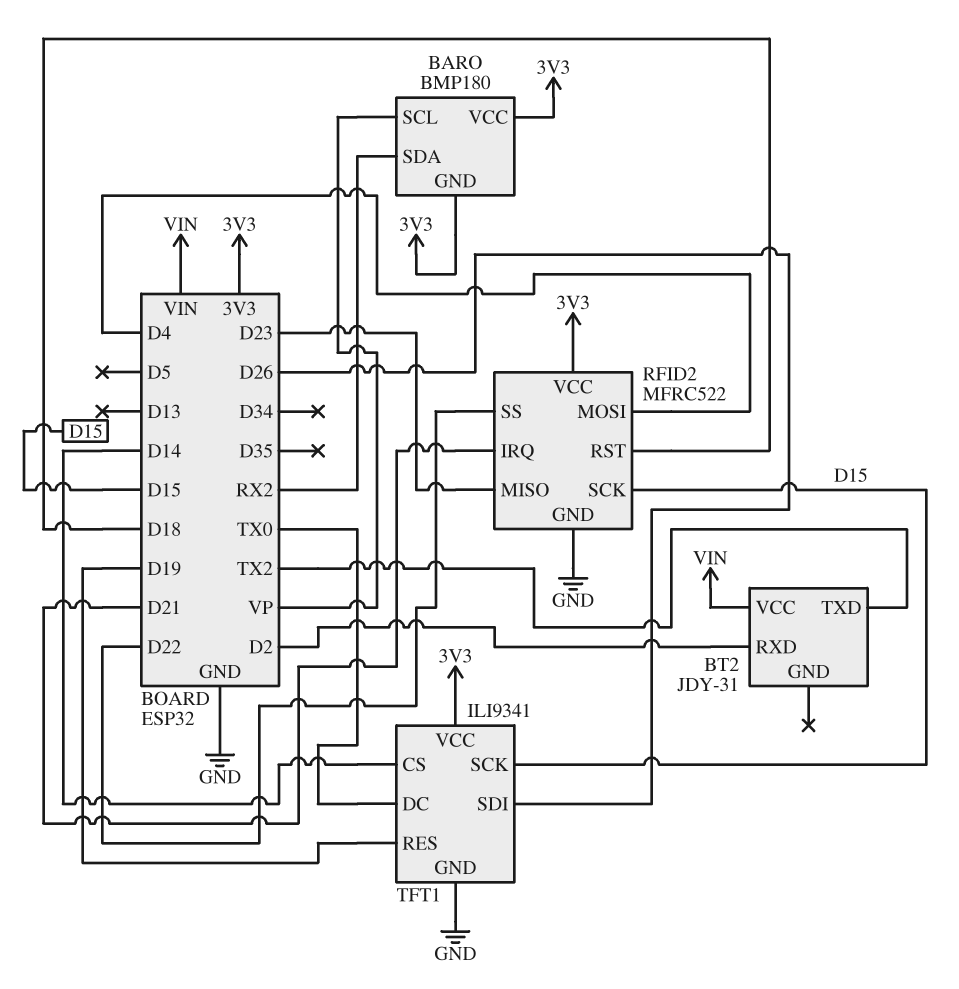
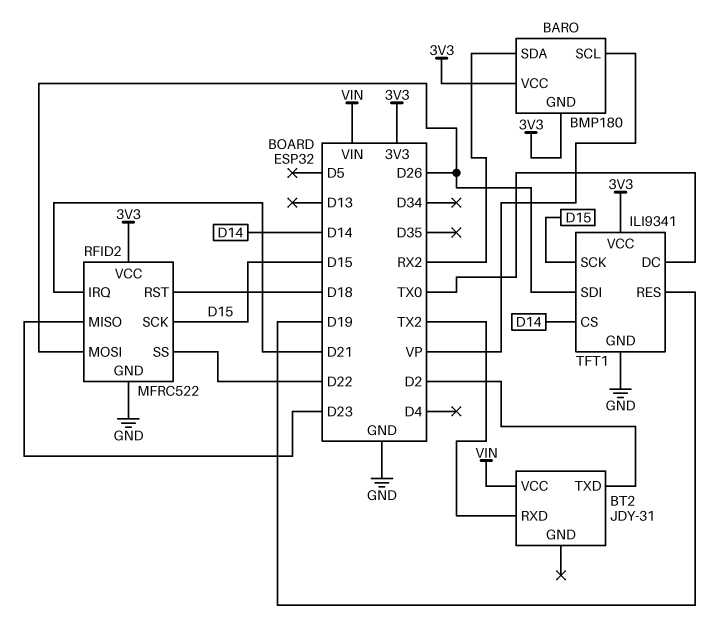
BT2 pin RXD: D2 -> TX2
BT2 pin TXD: TX2 -> D2
RFID2 pin MOSI: D4 -> D26

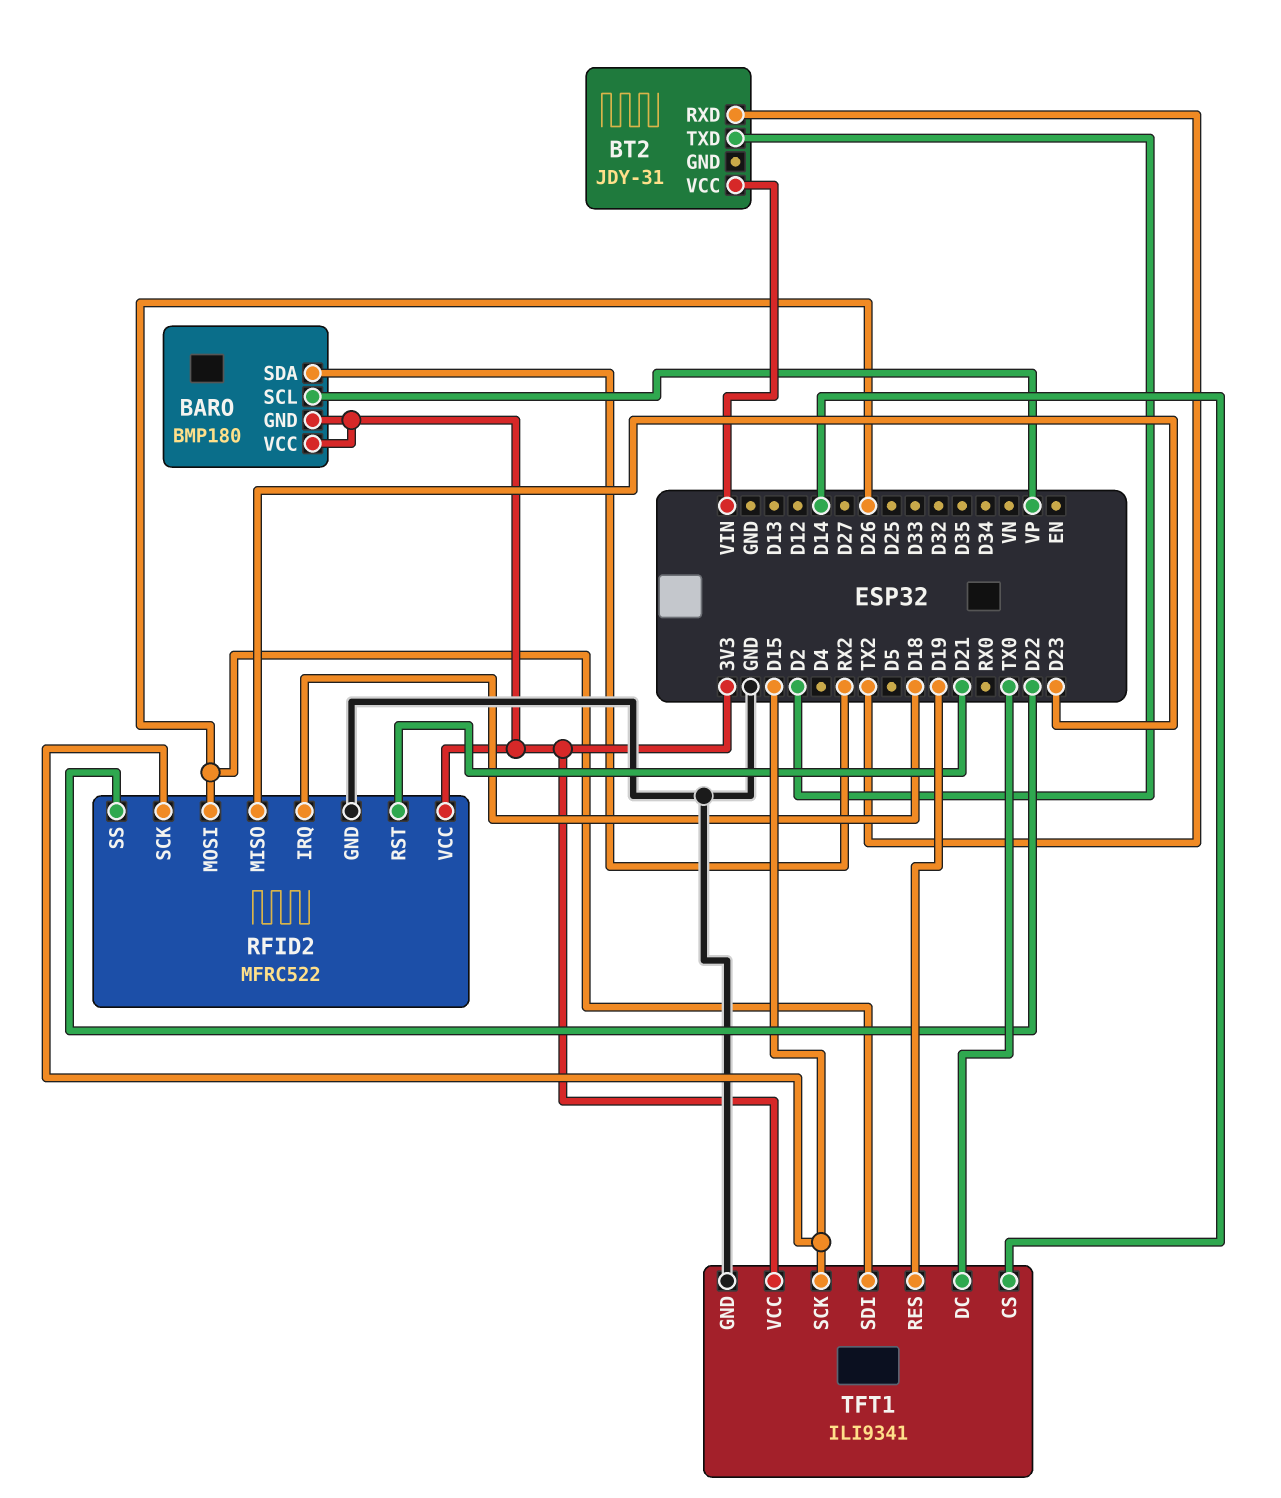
RFID2 pin IRQ: D21 -> D18
RFID2 pin RST: D18 -> D21

